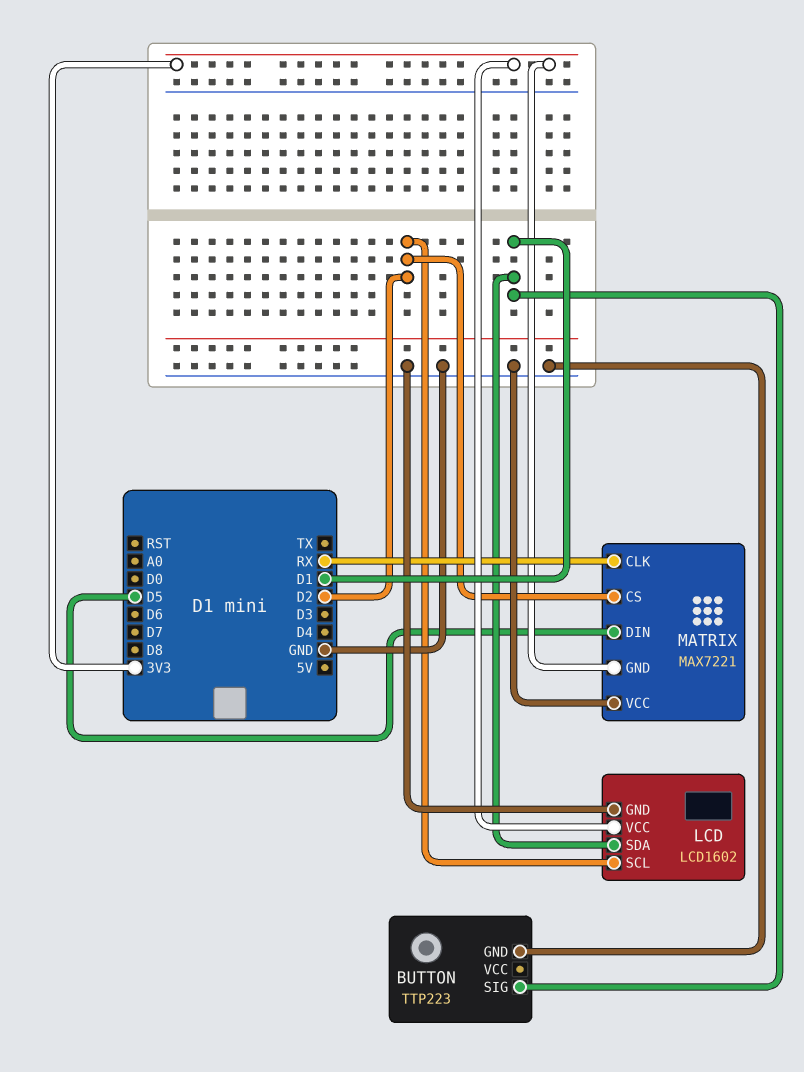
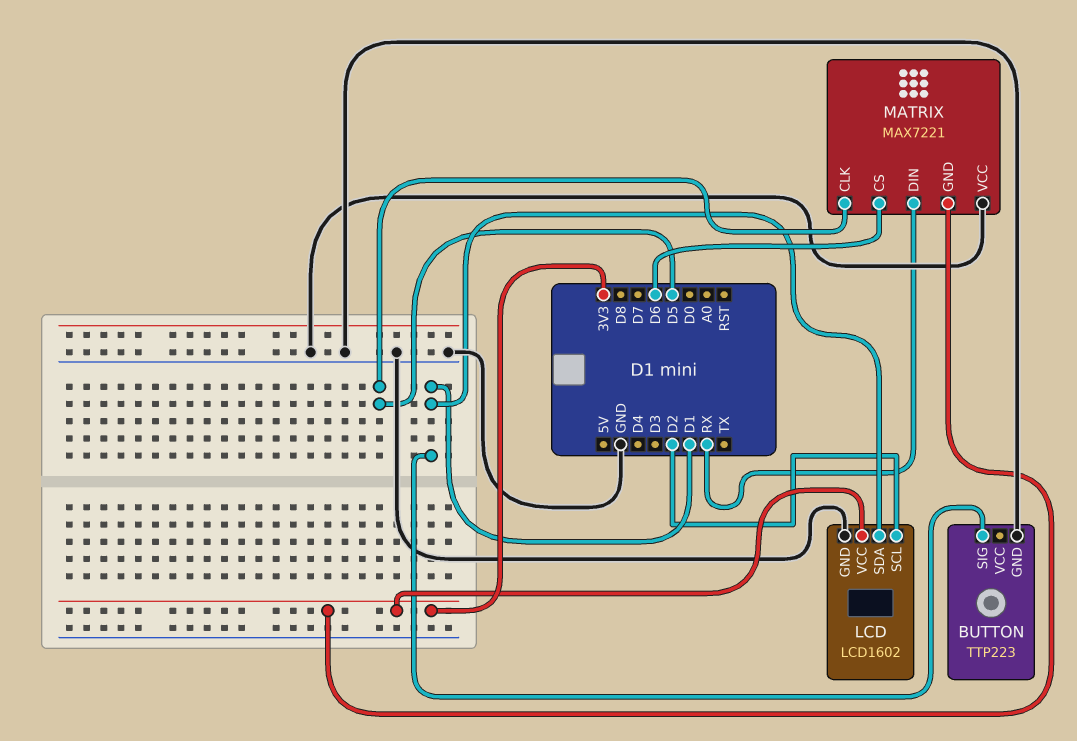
MATRIX pin CLK: RX -> D5
MATRIX pin CS: D2 -> D6
MATRIX pin DIN: D5 -> RX

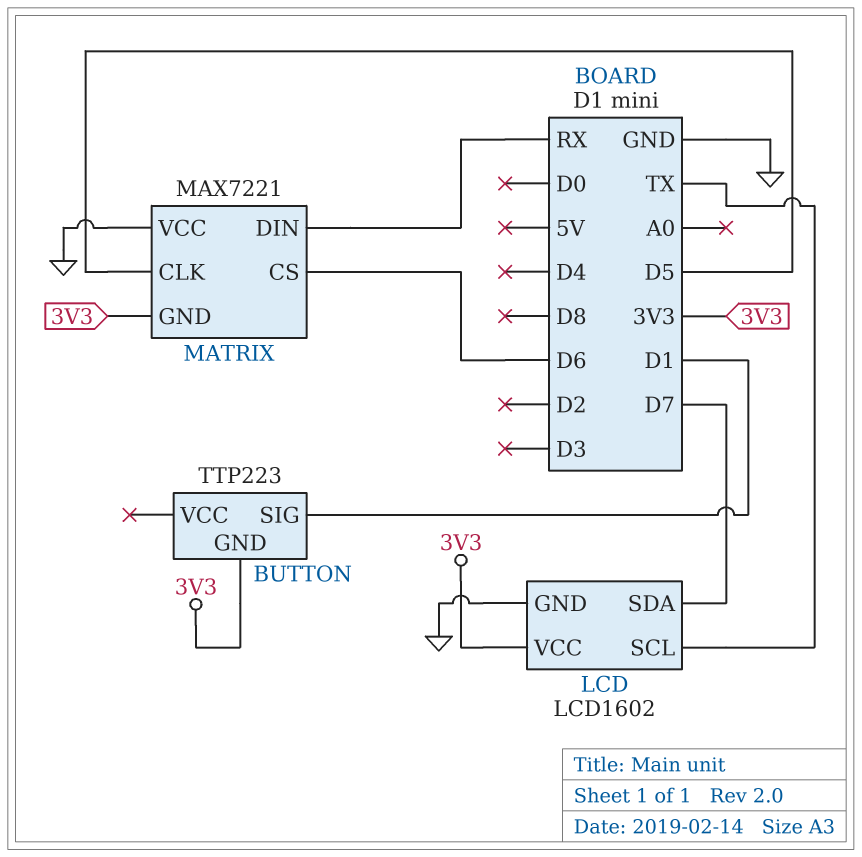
BUTTON pin GND: GND -> 3V3
LCD pin SCL: D2 -> TX
LCD pin SDA: D1 -> D7

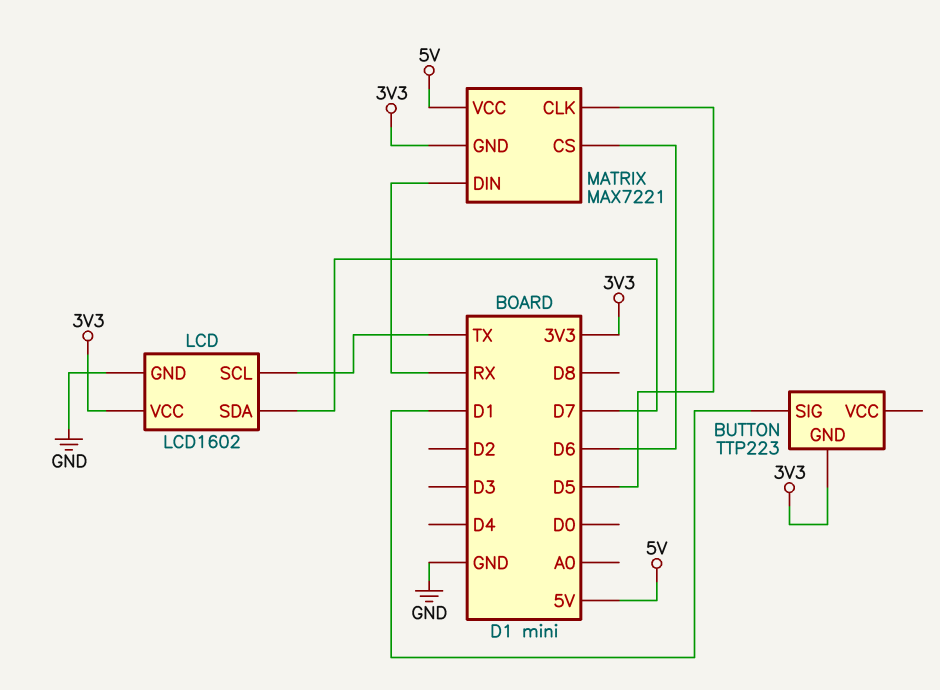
MATRIX pin VCC: GND -> 5V

